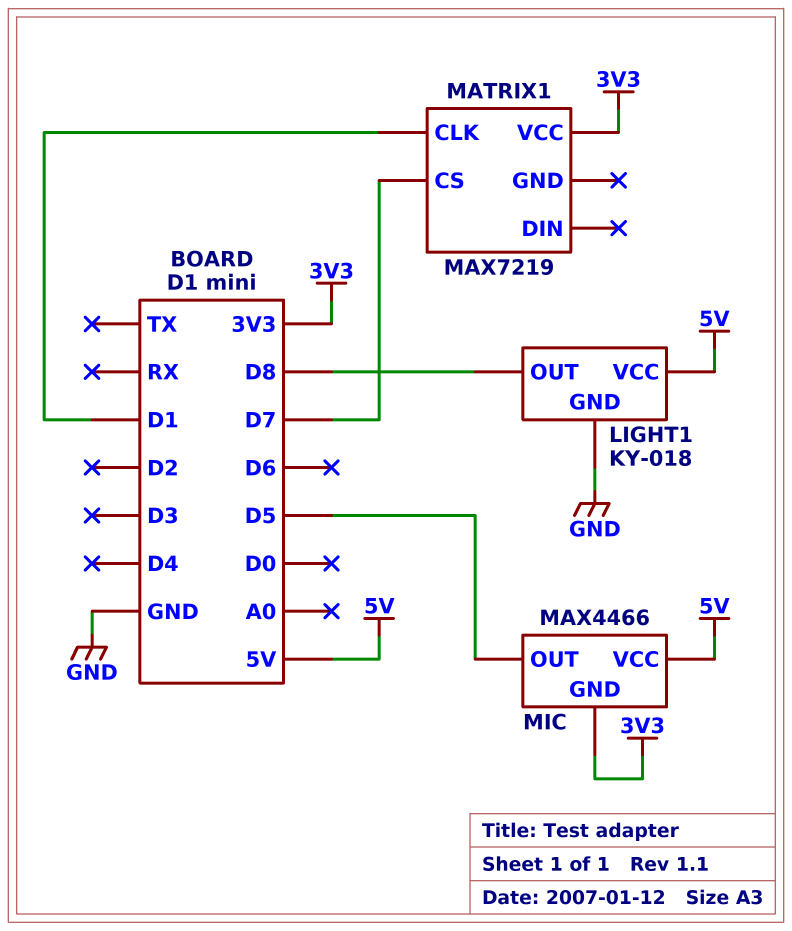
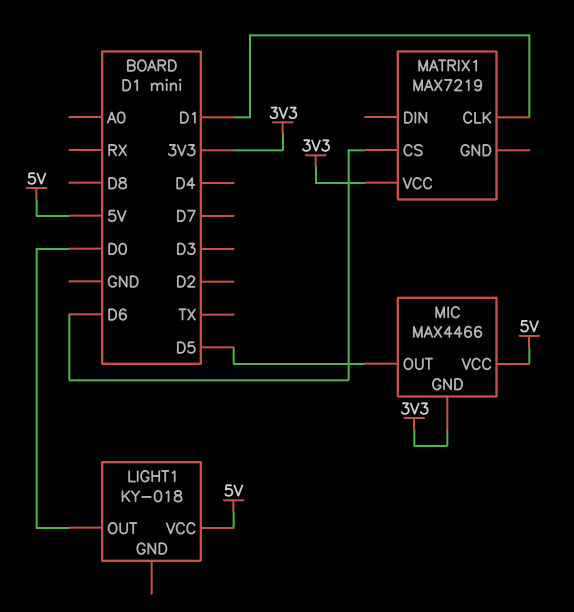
LIGHT1 pin GND: GND -> none
LIGHT1 pin OUT: D8 -> D0
MATRIX1 pin CS: D7 -> D6

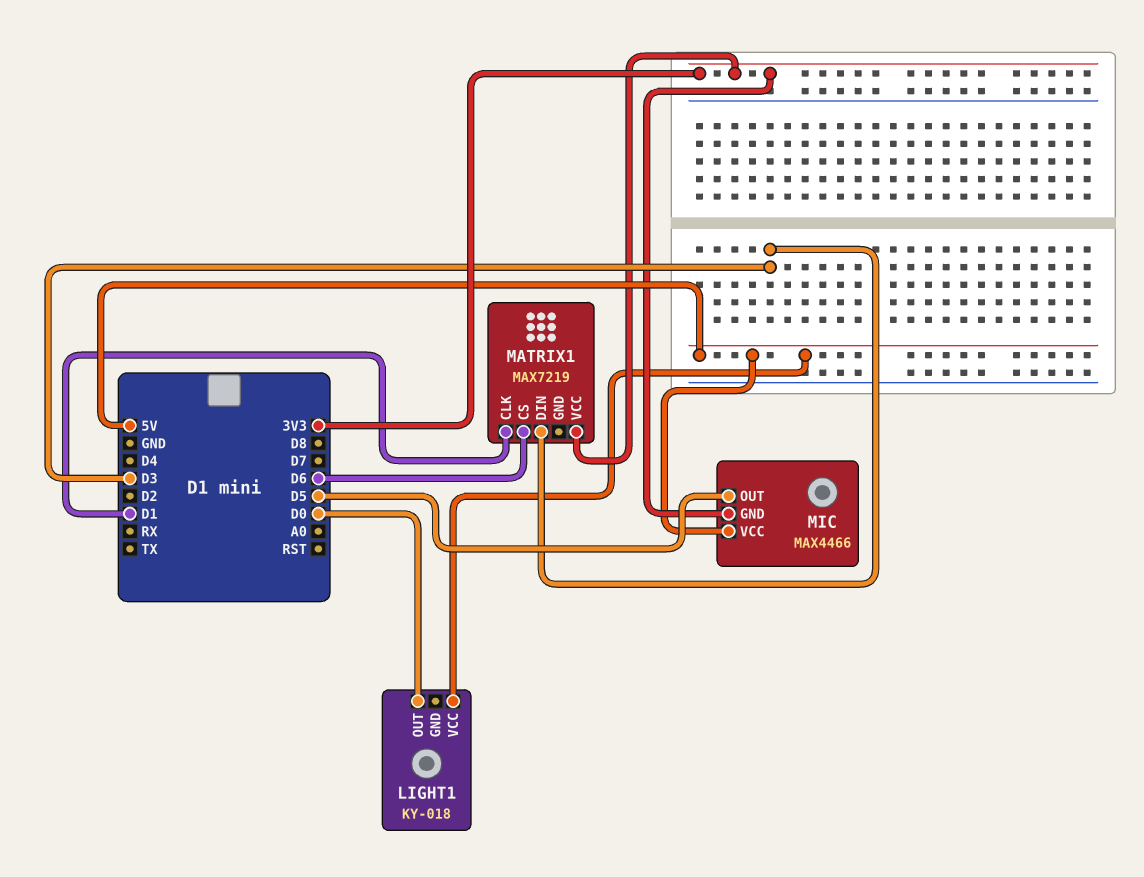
MATRIX1 pin DIN: none -> D3

